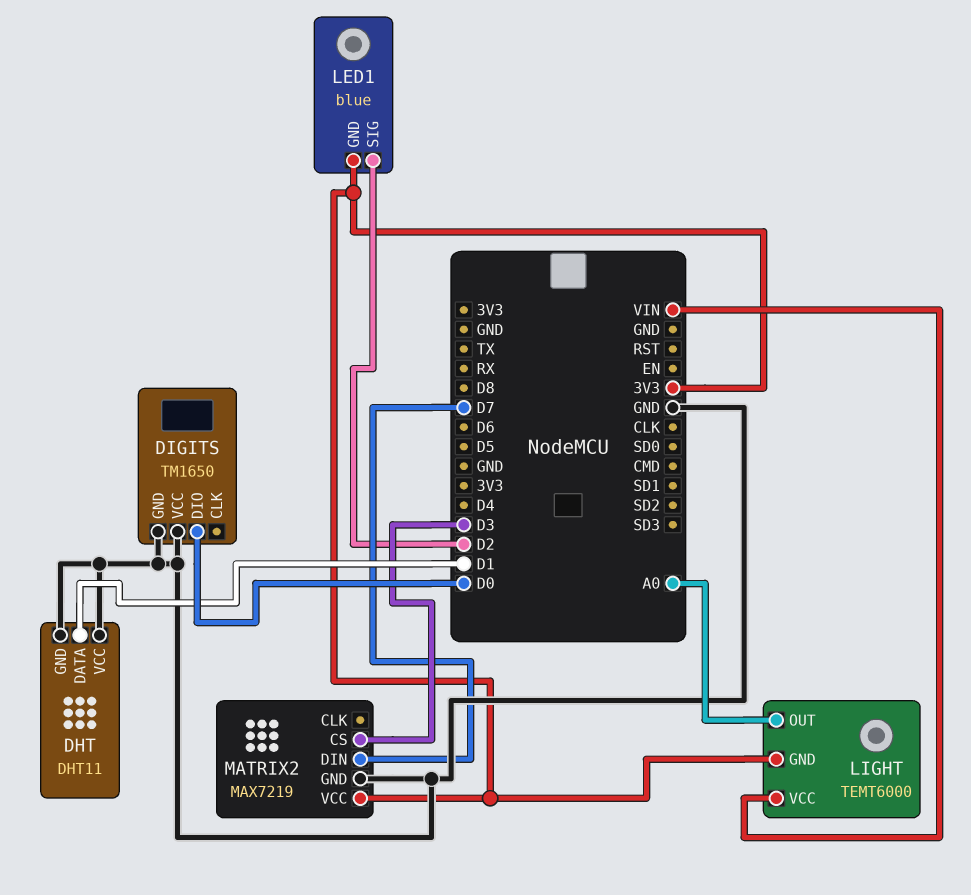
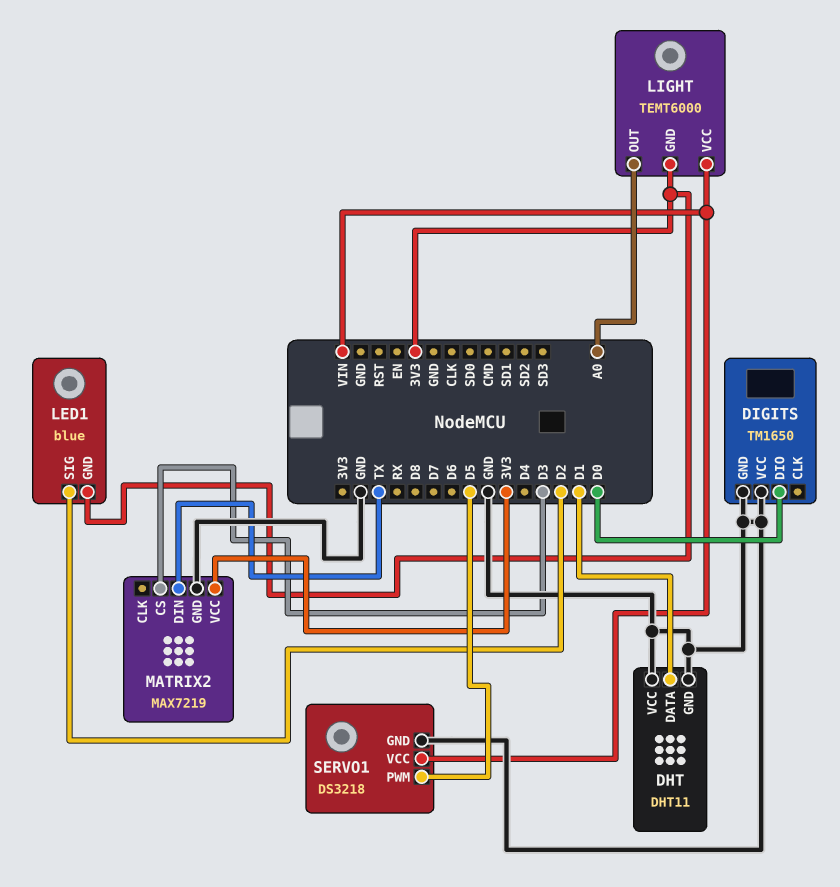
MATRIX2 pin DIN: D7 -> TX
SERVO1: none -> DS3218
SERVO1 pin GND: none -> GND
SERVO1 pin PWM: none -> D5
SERVO1 pin VCC: none -> VIN

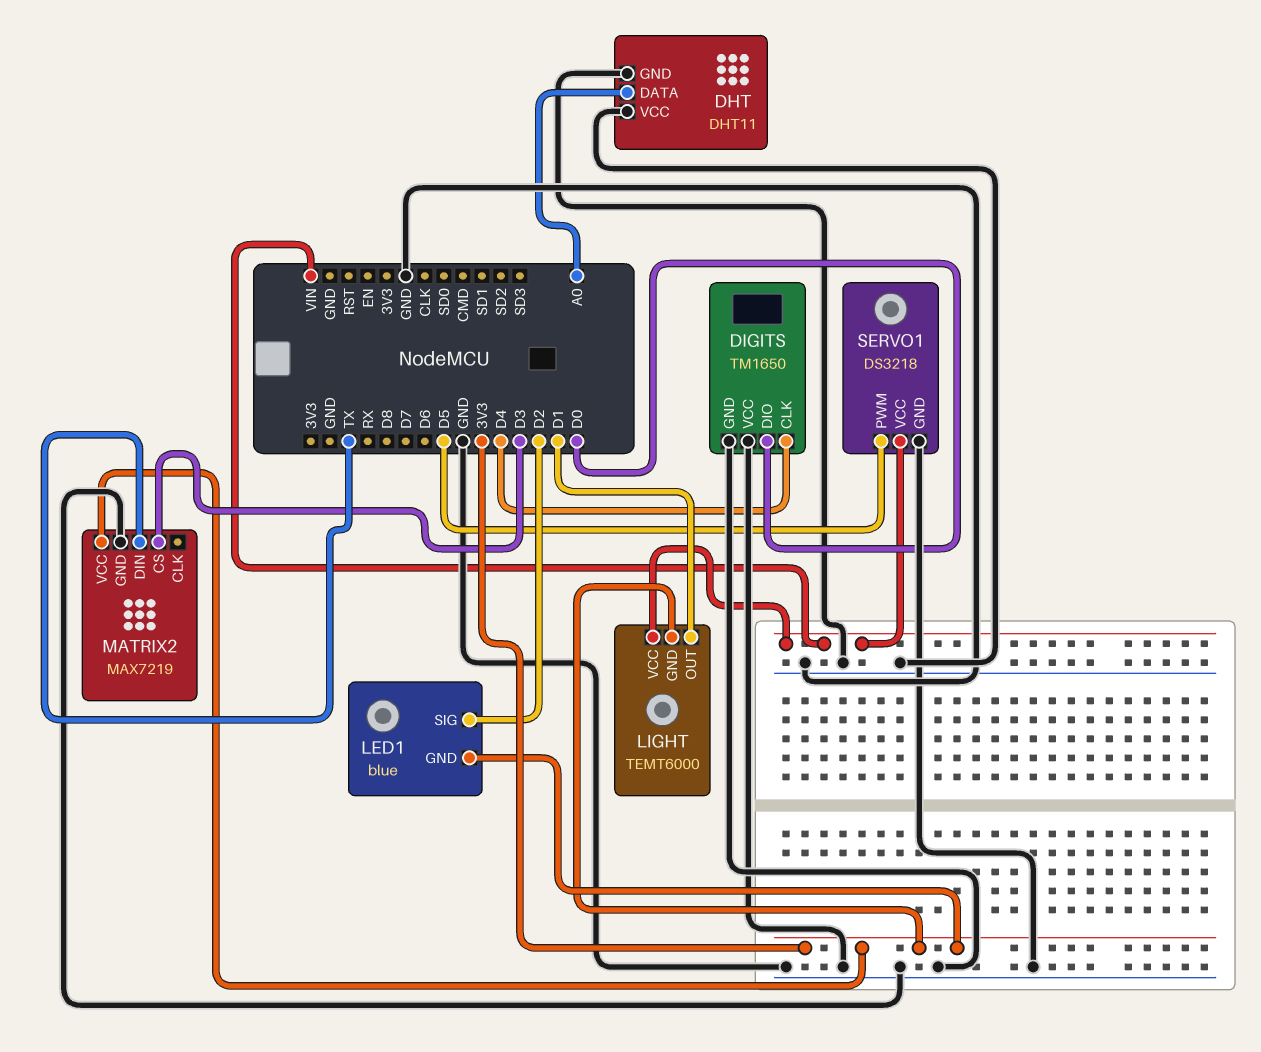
DHT pin DATA: D1 -> A0
DIGITS pin CLK: none -> D4
LIGHT pin OUT: A0 -> D1

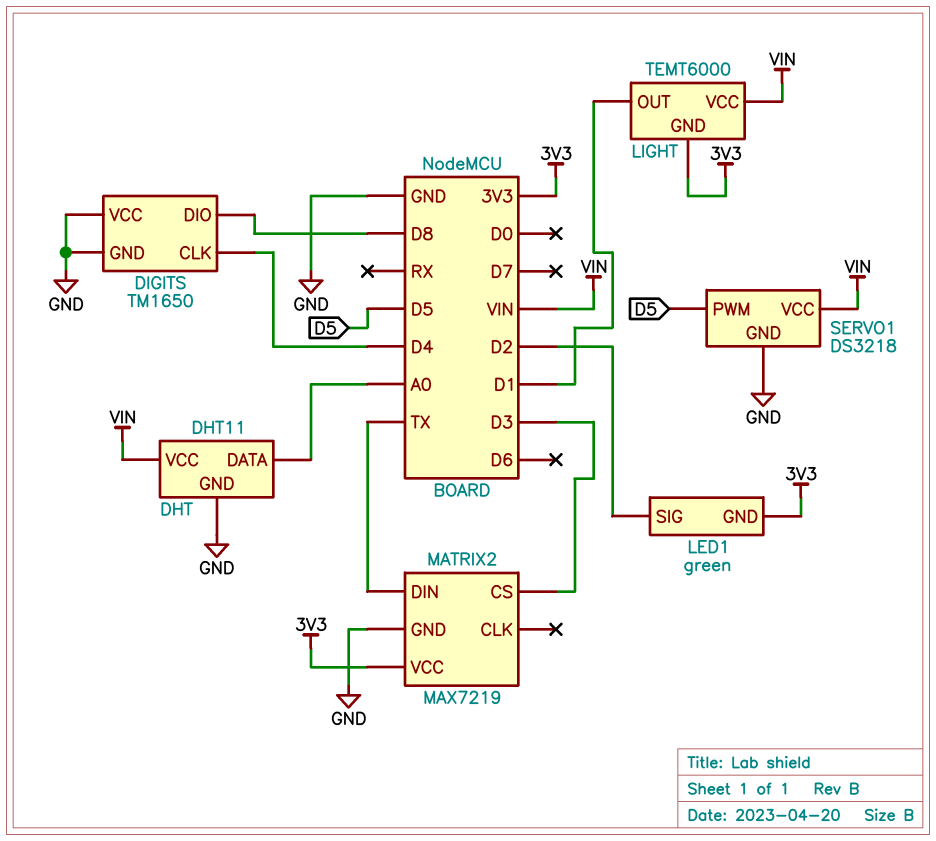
DHT pin VCC: GND -> VIN
DIGITS pin DIO: D0 -> D8
LED1: blue -> green

